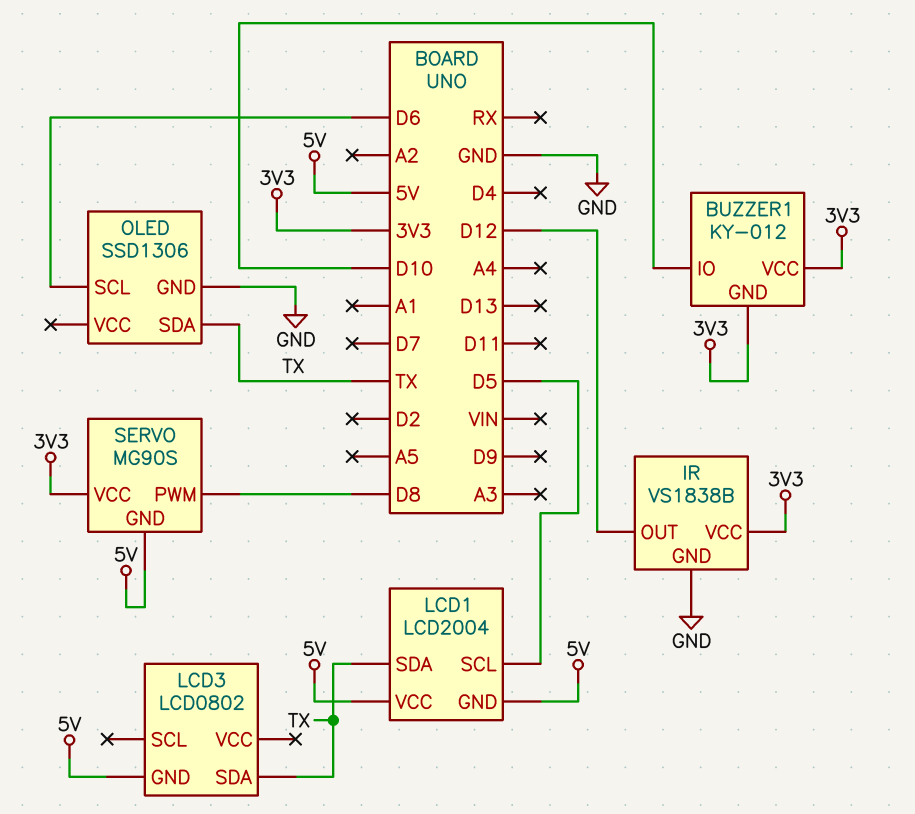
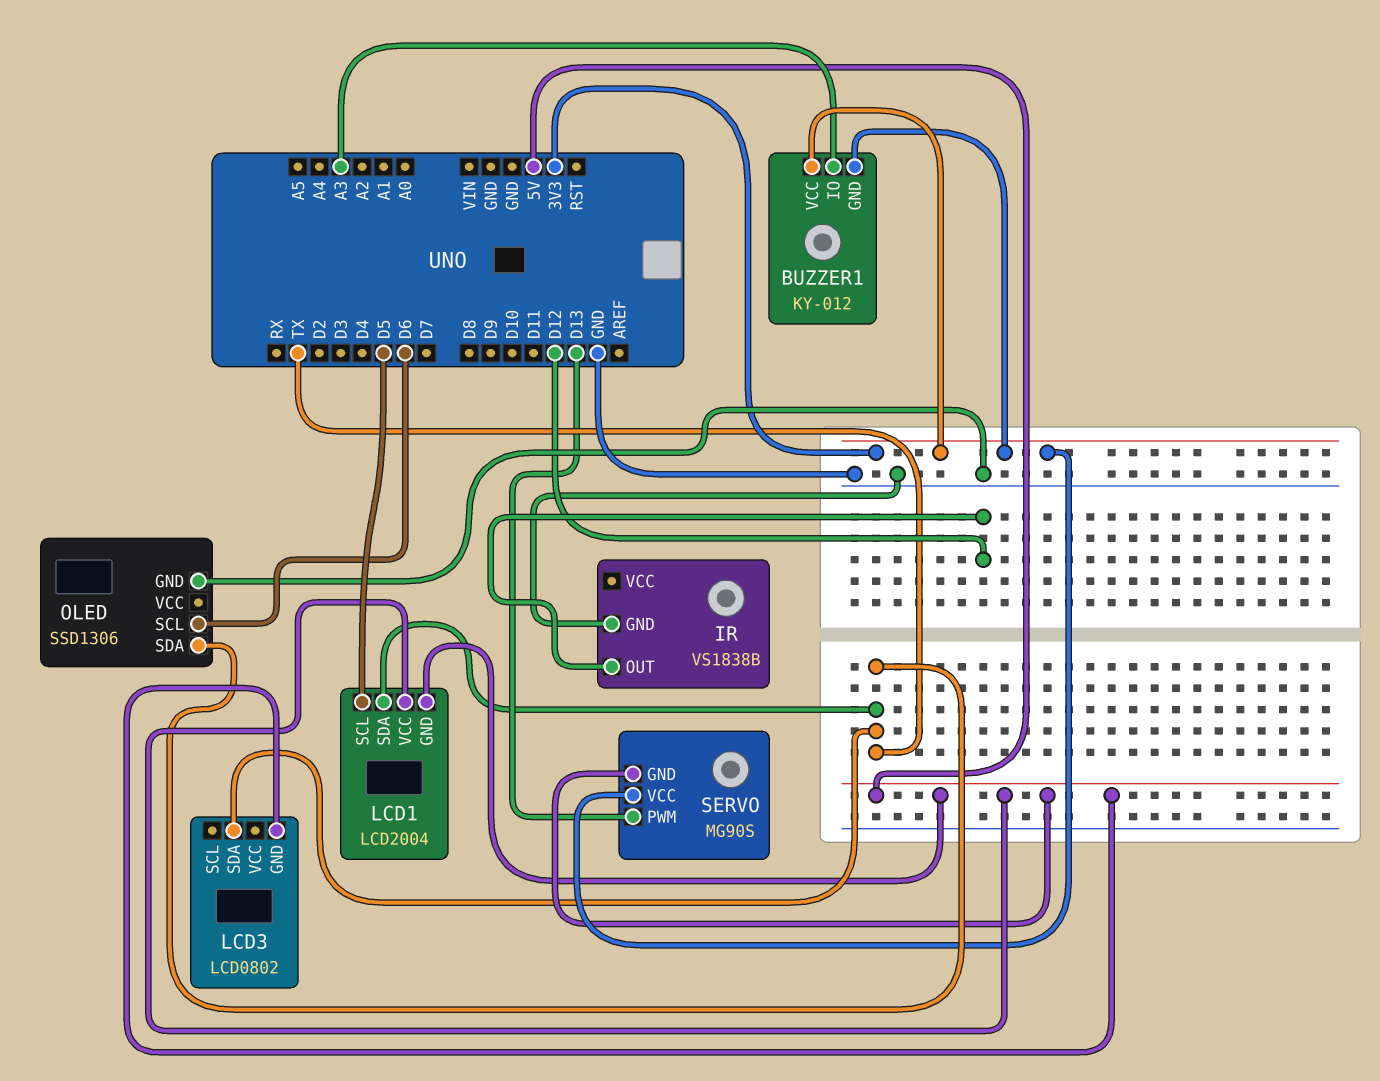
BUZZER1 pin IO: D10 -> A3
IR pin VCC: 3V3 -> none
SERVO pin PWM: D8 -> D13

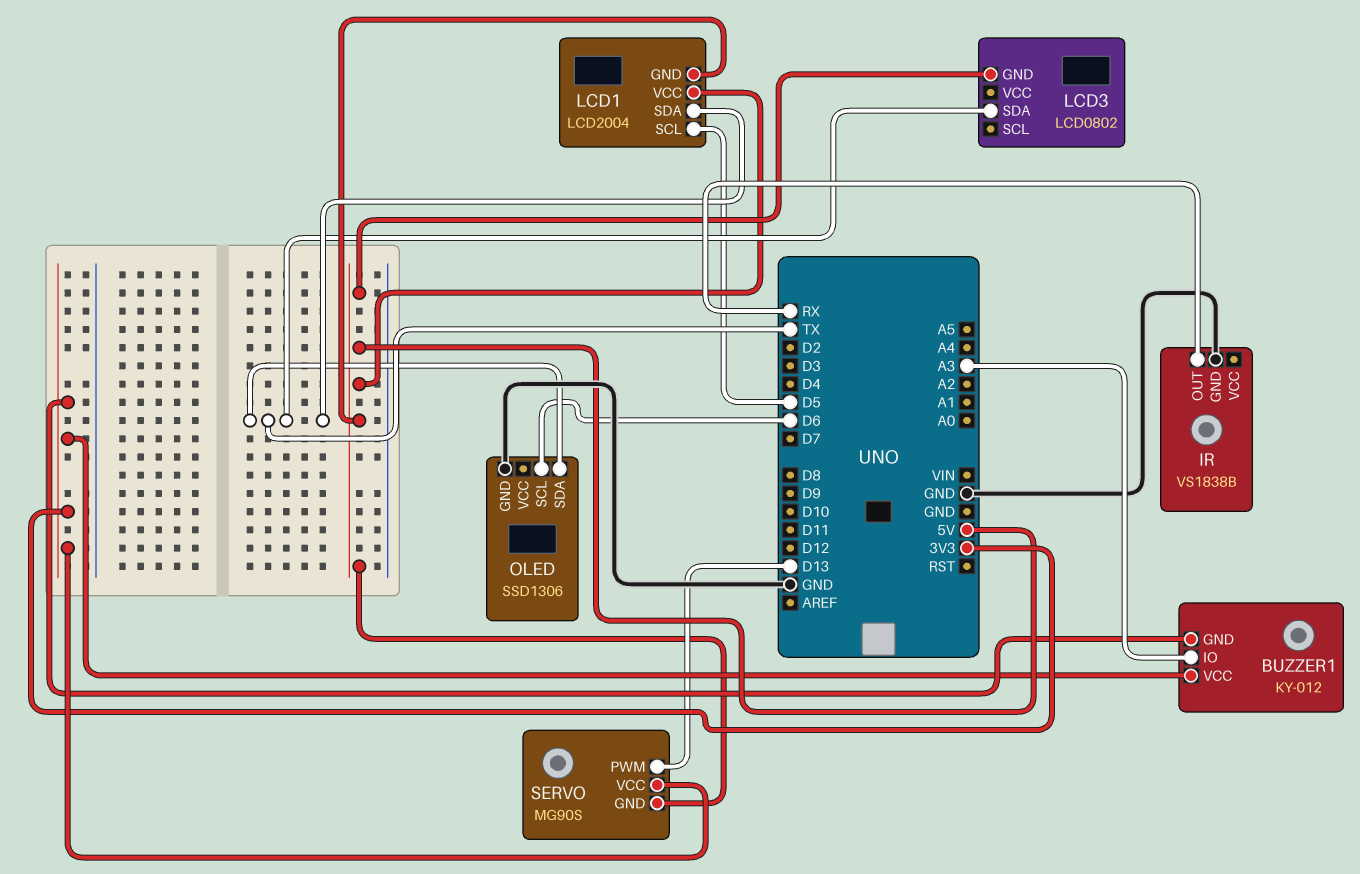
IR pin OUT: D12 -> RX

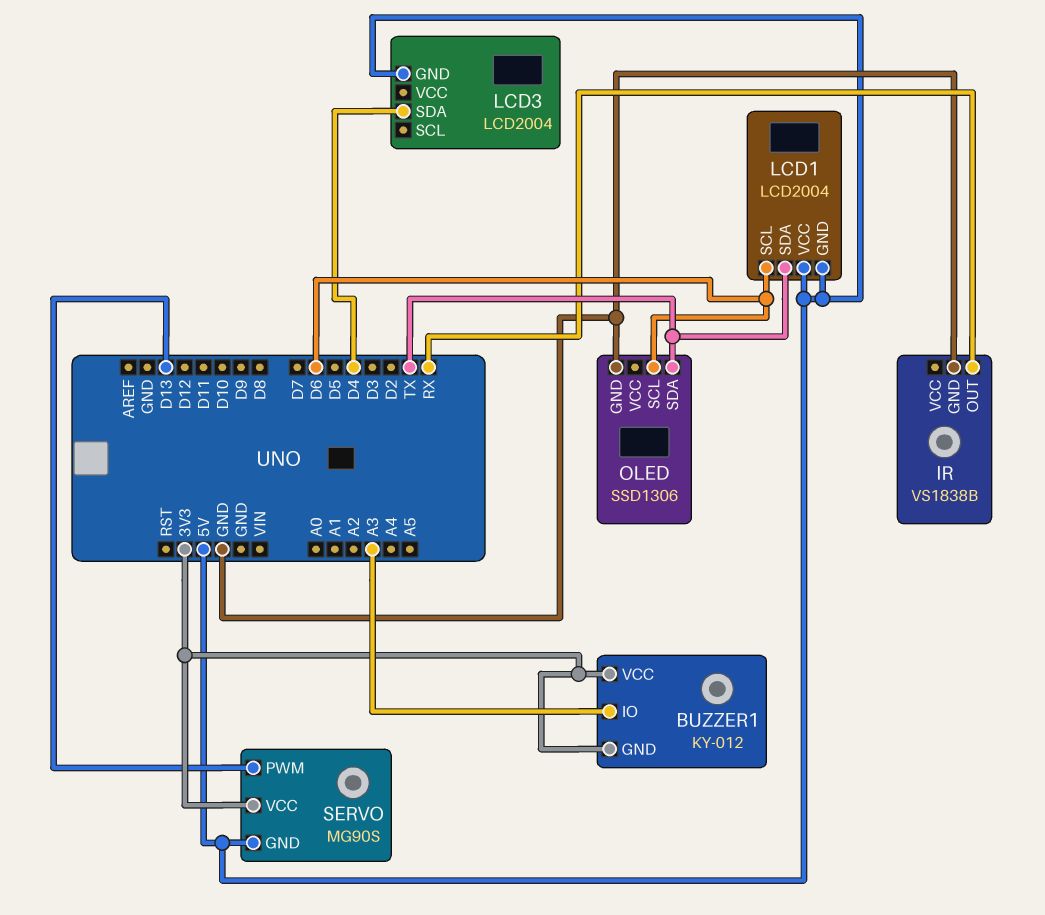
LCD1 pin SCL: D5 -> D6
LCD3: LCD0802 -> LCD2004
LCD3 pin SDA: TX -> D4

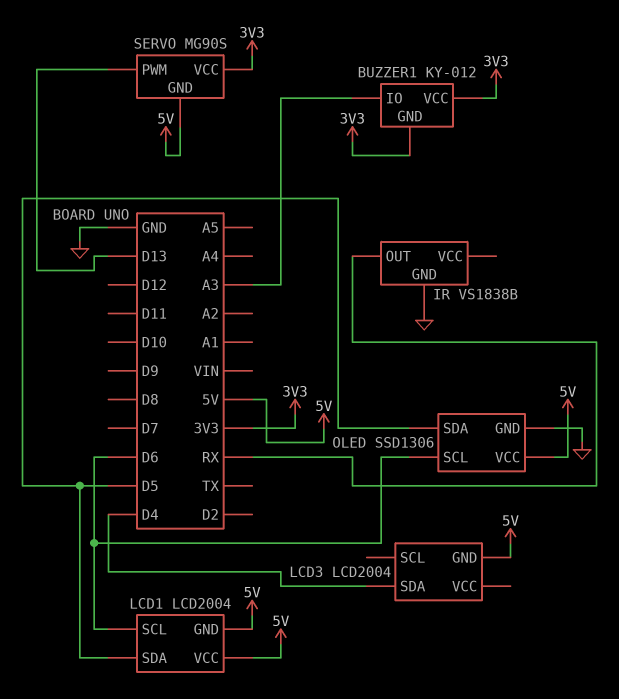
LCD1 pin SDA: TX -> D5
OLED pin SDA: TX -> D5
OLED pin VCC: none -> 5V

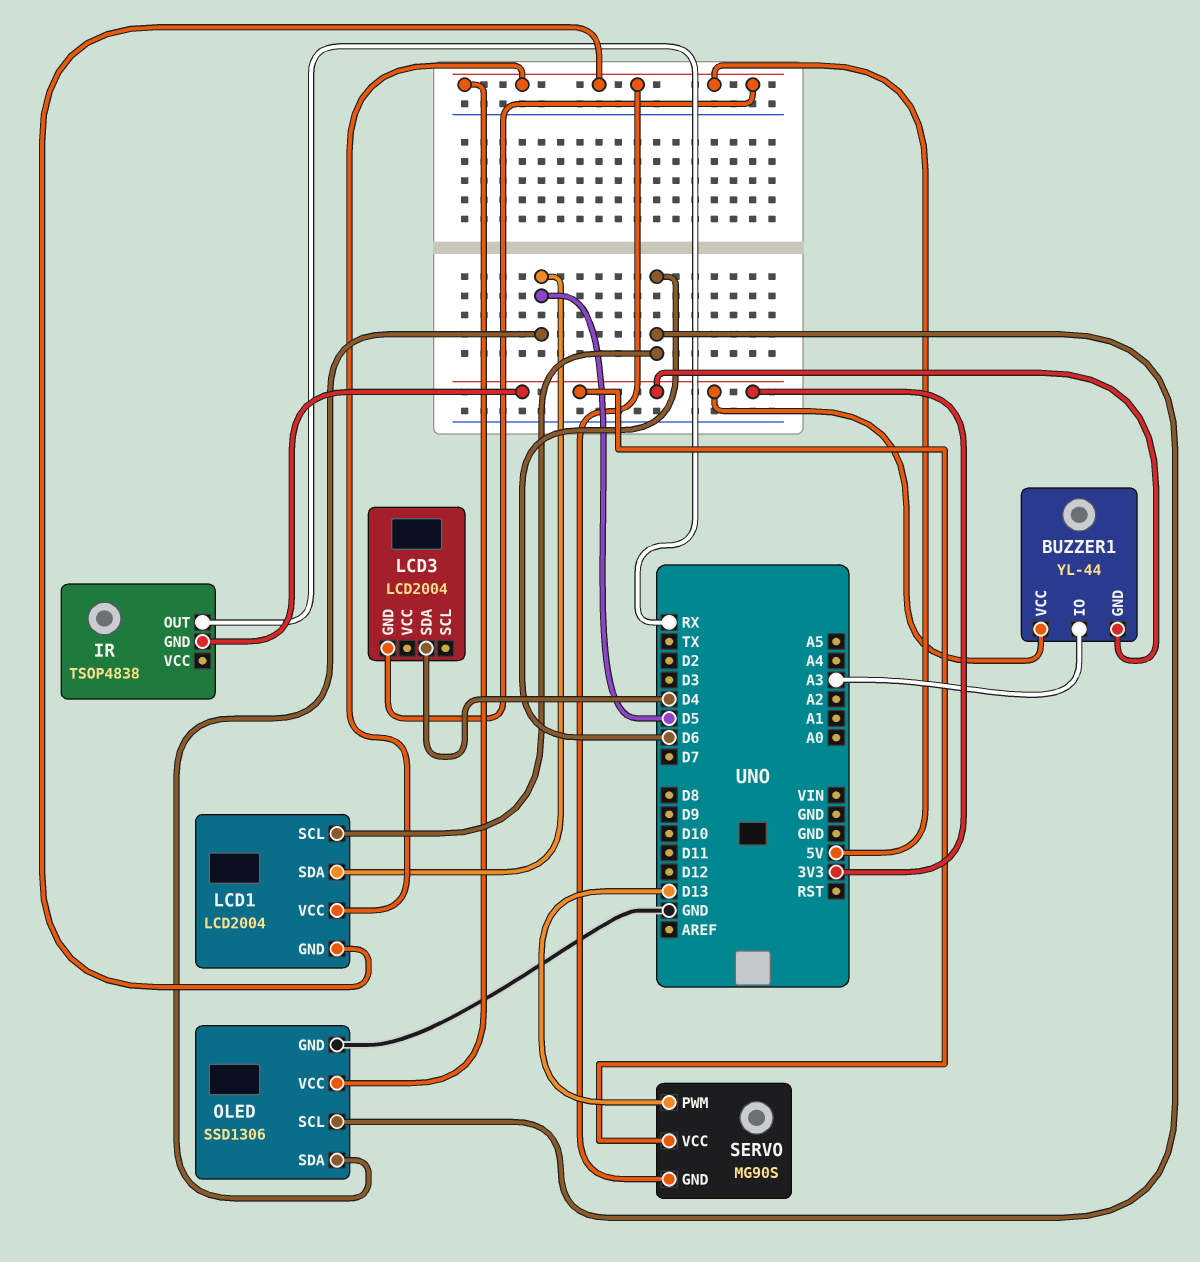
BUZZER1: KY-012 -> YL-44
IR: VS1838B -> TSOP4838
IR pin GND: GND -> 3V3

